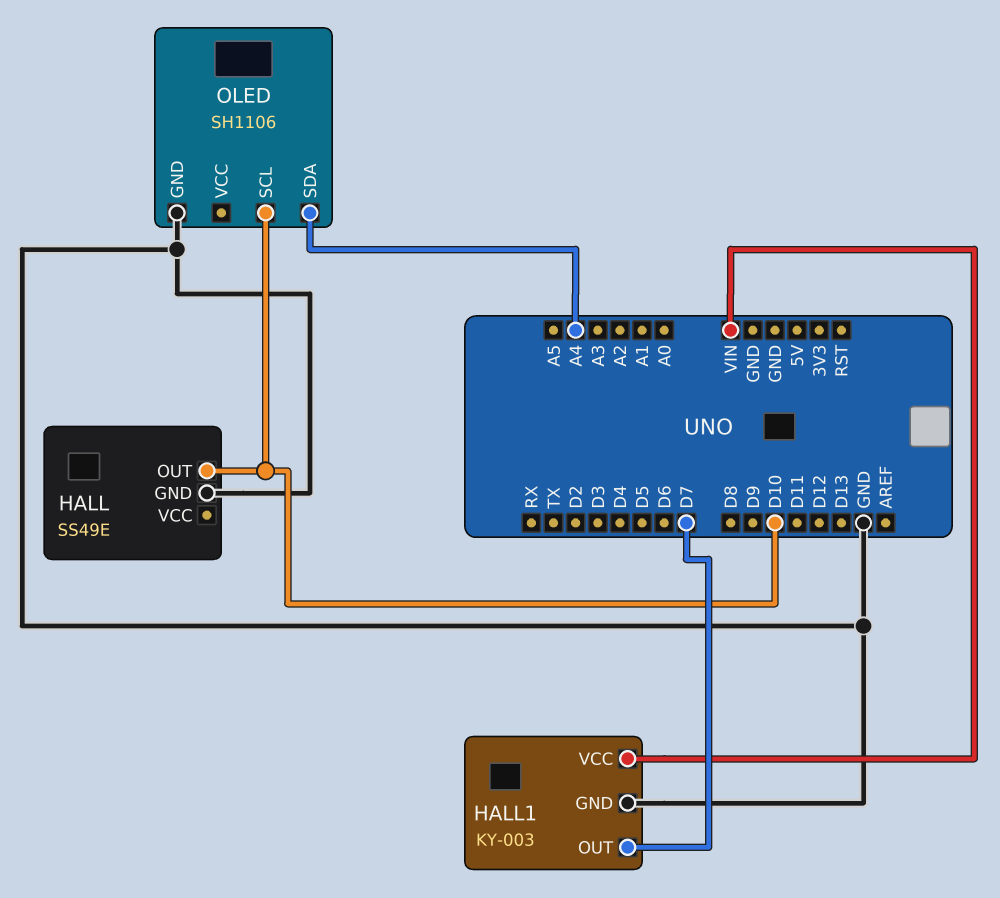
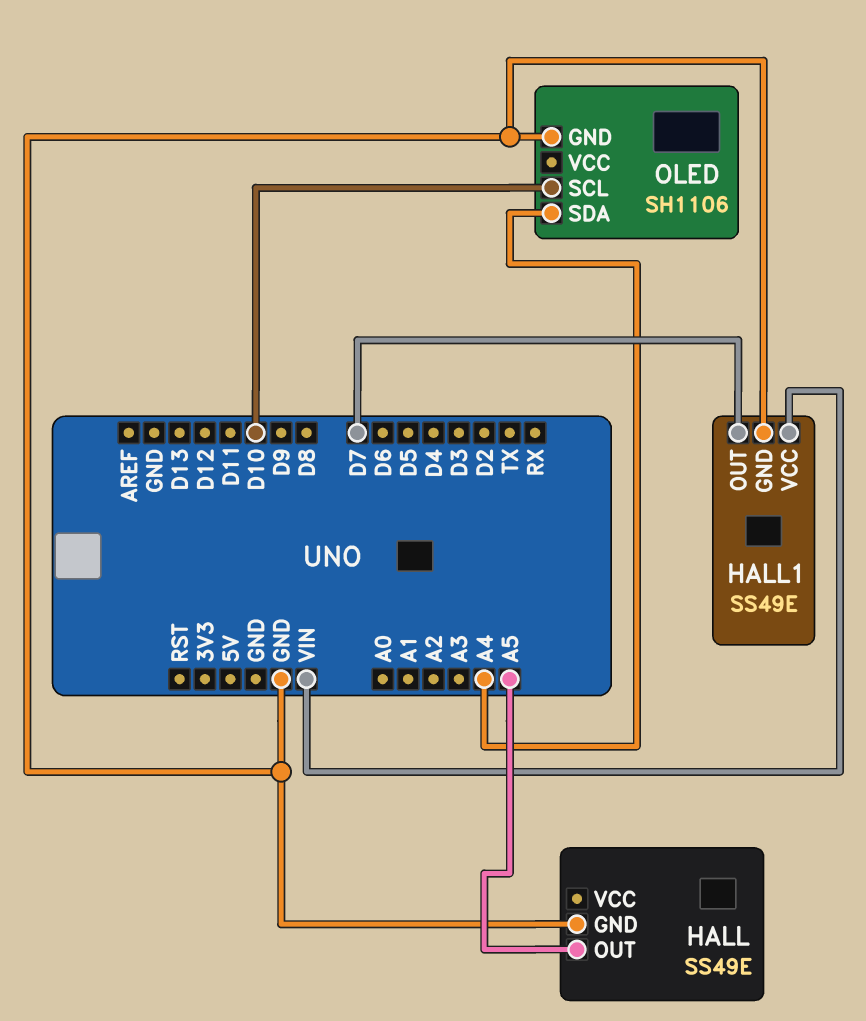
HALL pin OUT: D10 -> A5
HALL1: KY-003 -> SS49E

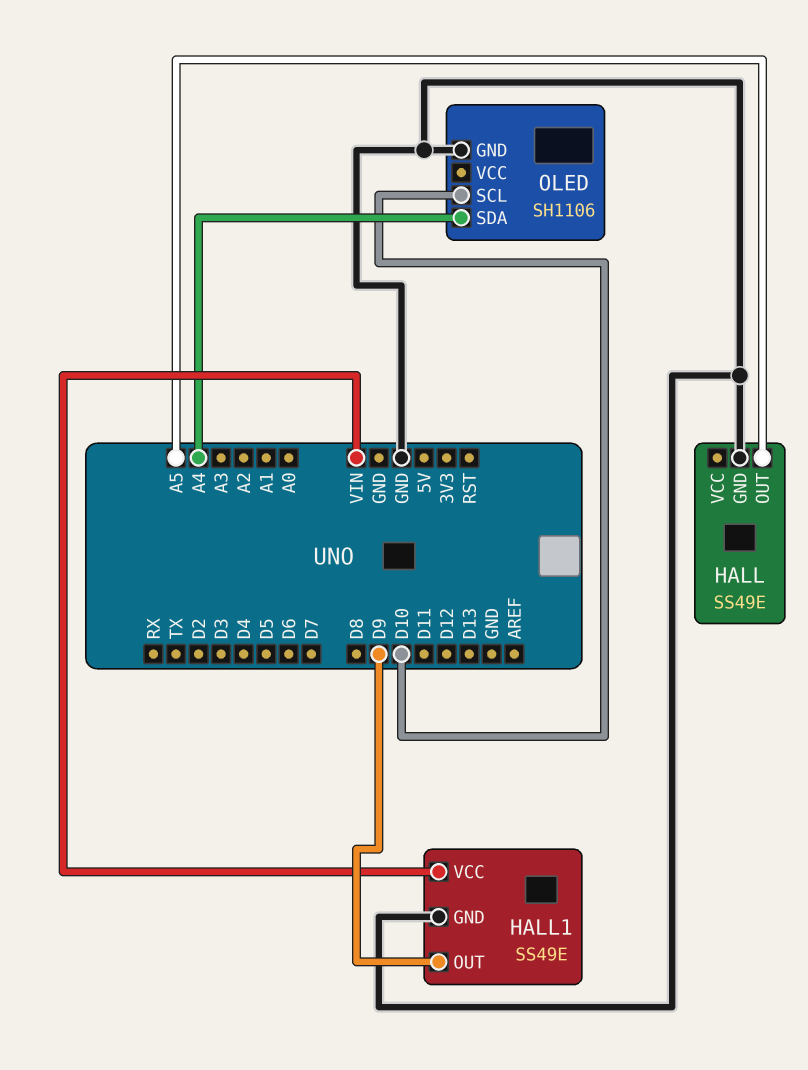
HALL1 pin OUT: D7 -> D9

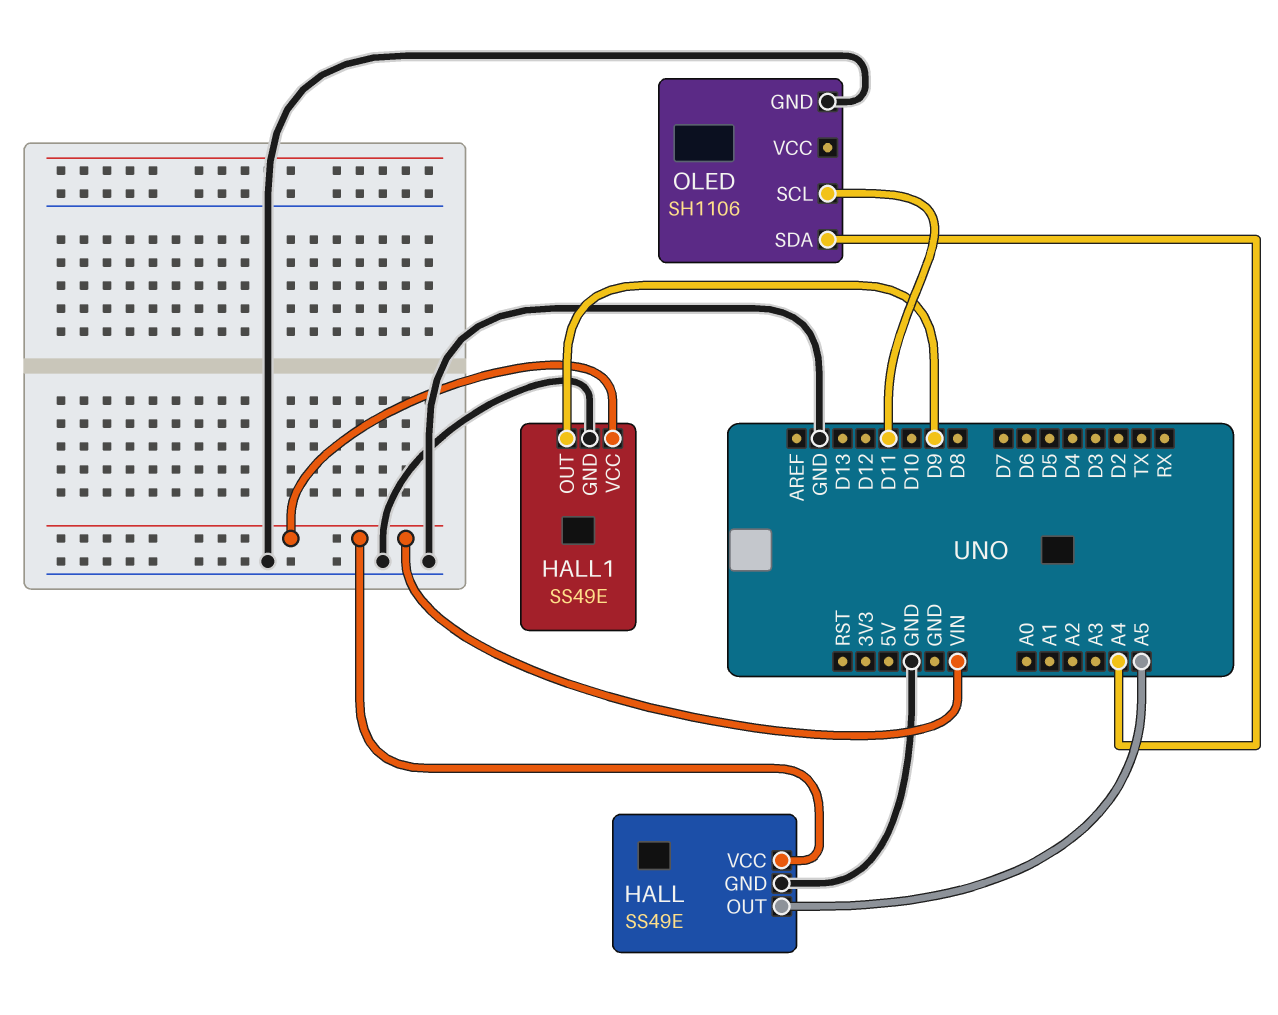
HALL pin VCC: none -> VIN
OLED pin SCL: D10 -> D11

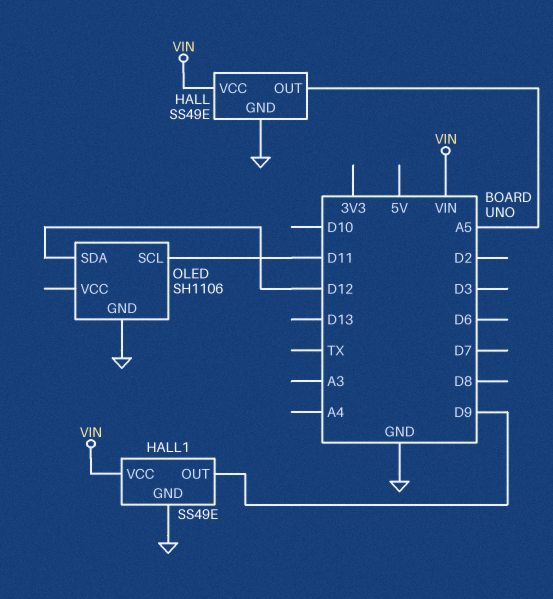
OLED pin SDA: A4 -> D12

